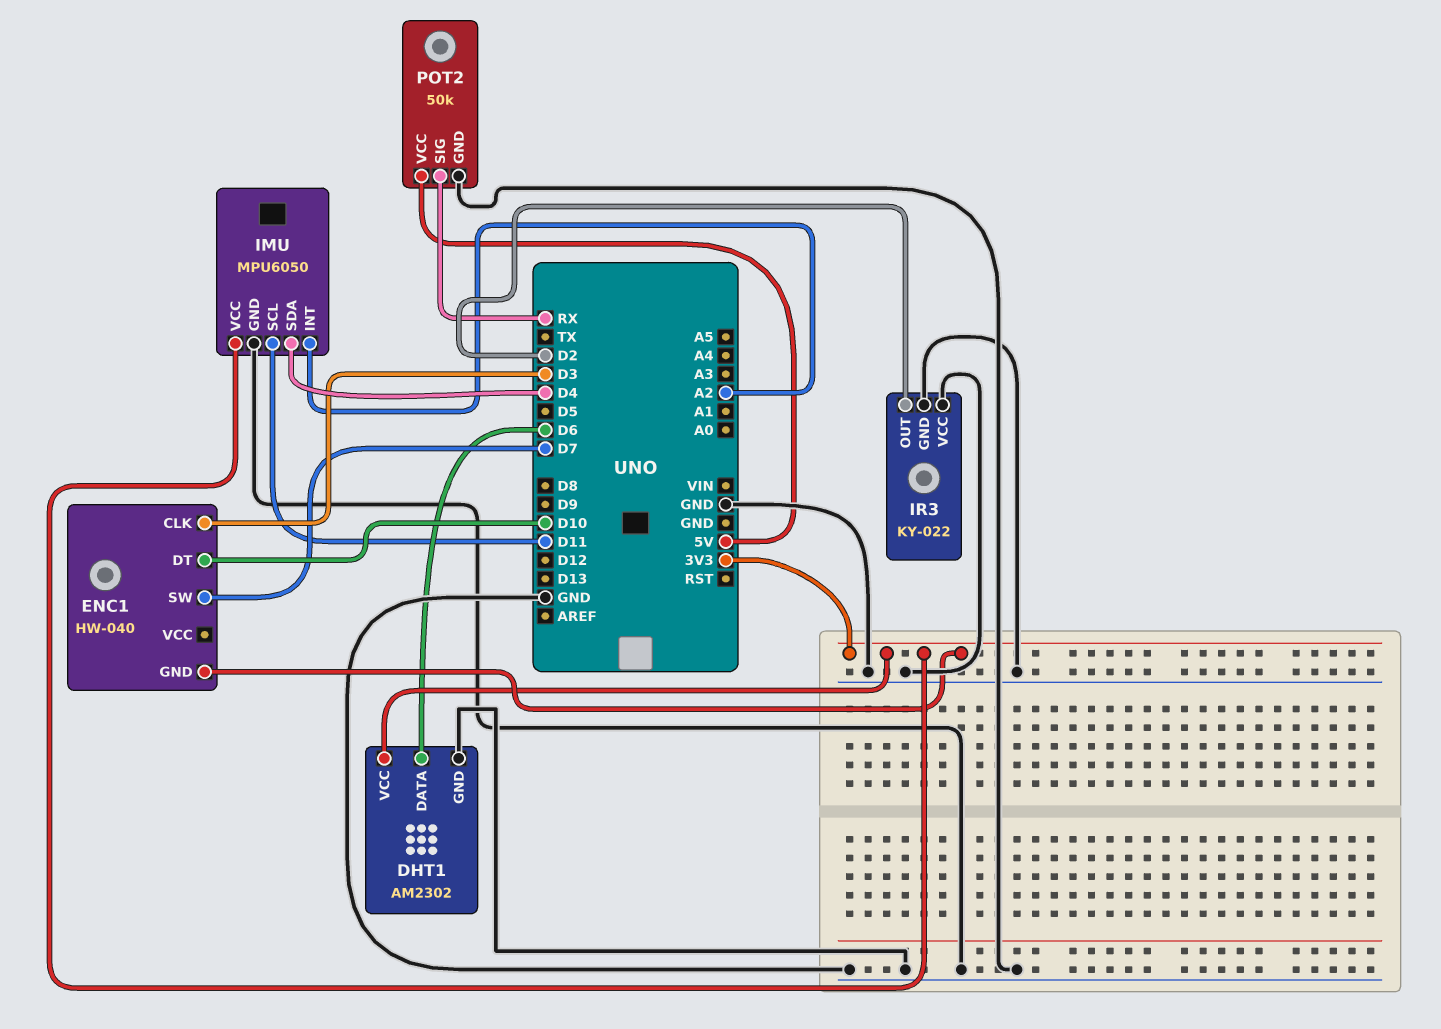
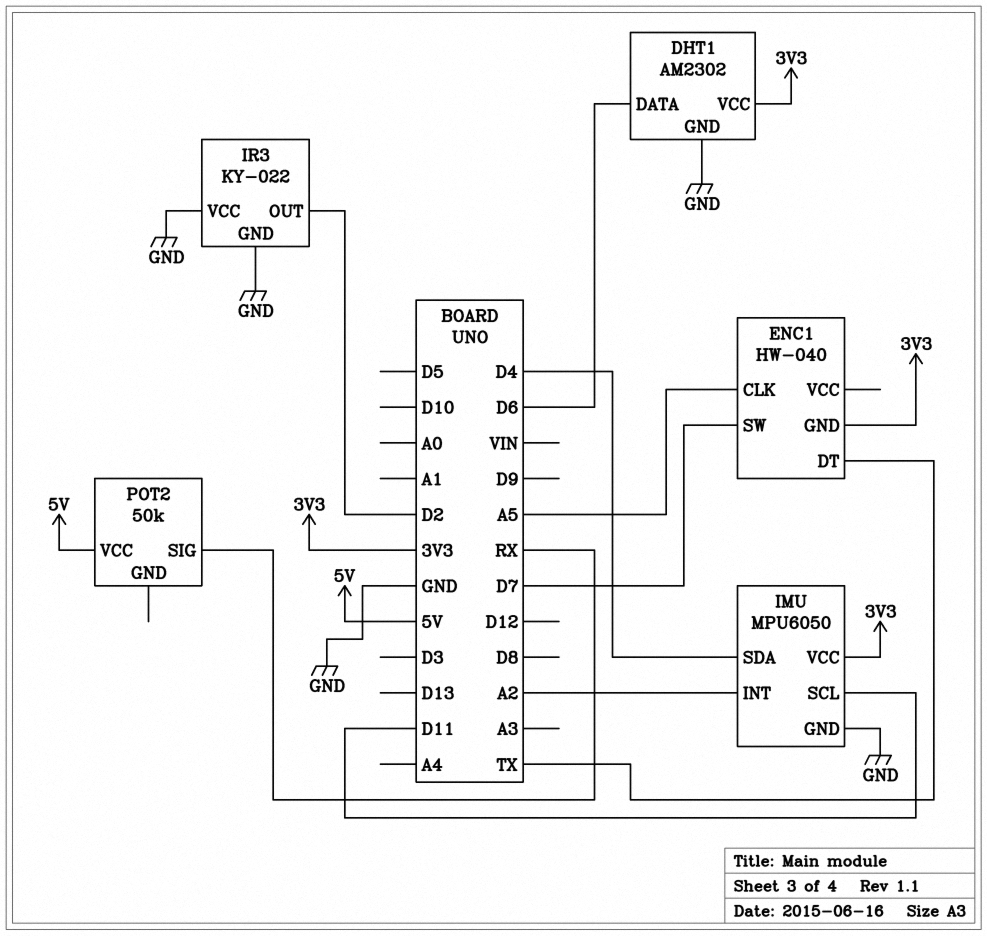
ENC1 pin CLK: D3 -> A5
ENC1 pin DT: D10 -> TX
POT2 pin GND: GND -> none

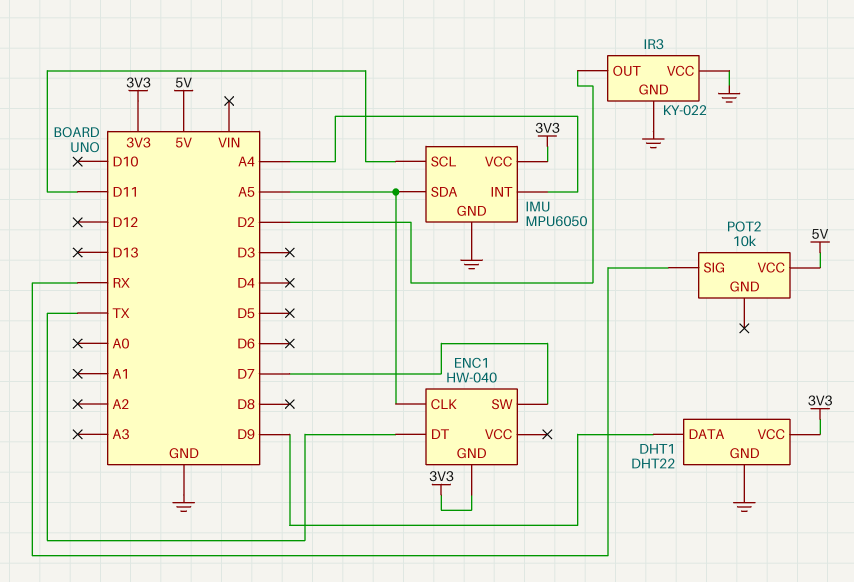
DHT1: AM2302 -> DHT22
DHT1 pin DATA: D6 -> D9
IMU pin INT: A2 -> A4
IMU pin SDA: D4 -> A5
POT2: 50k -> 10k

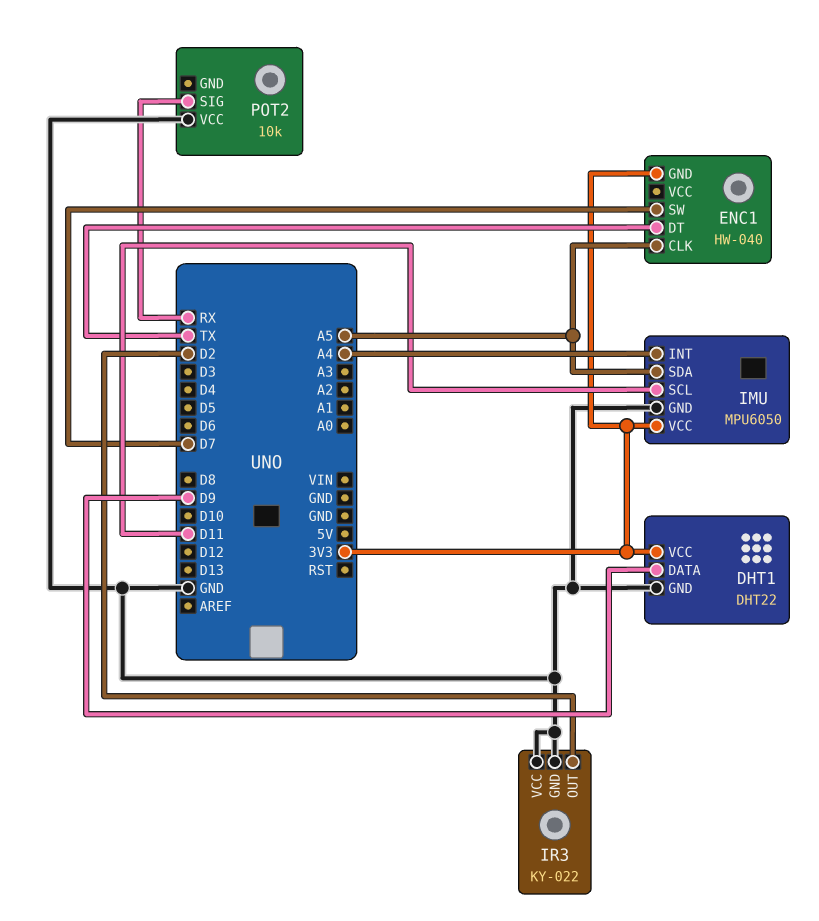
POT2 pin VCC: 5V -> GND

